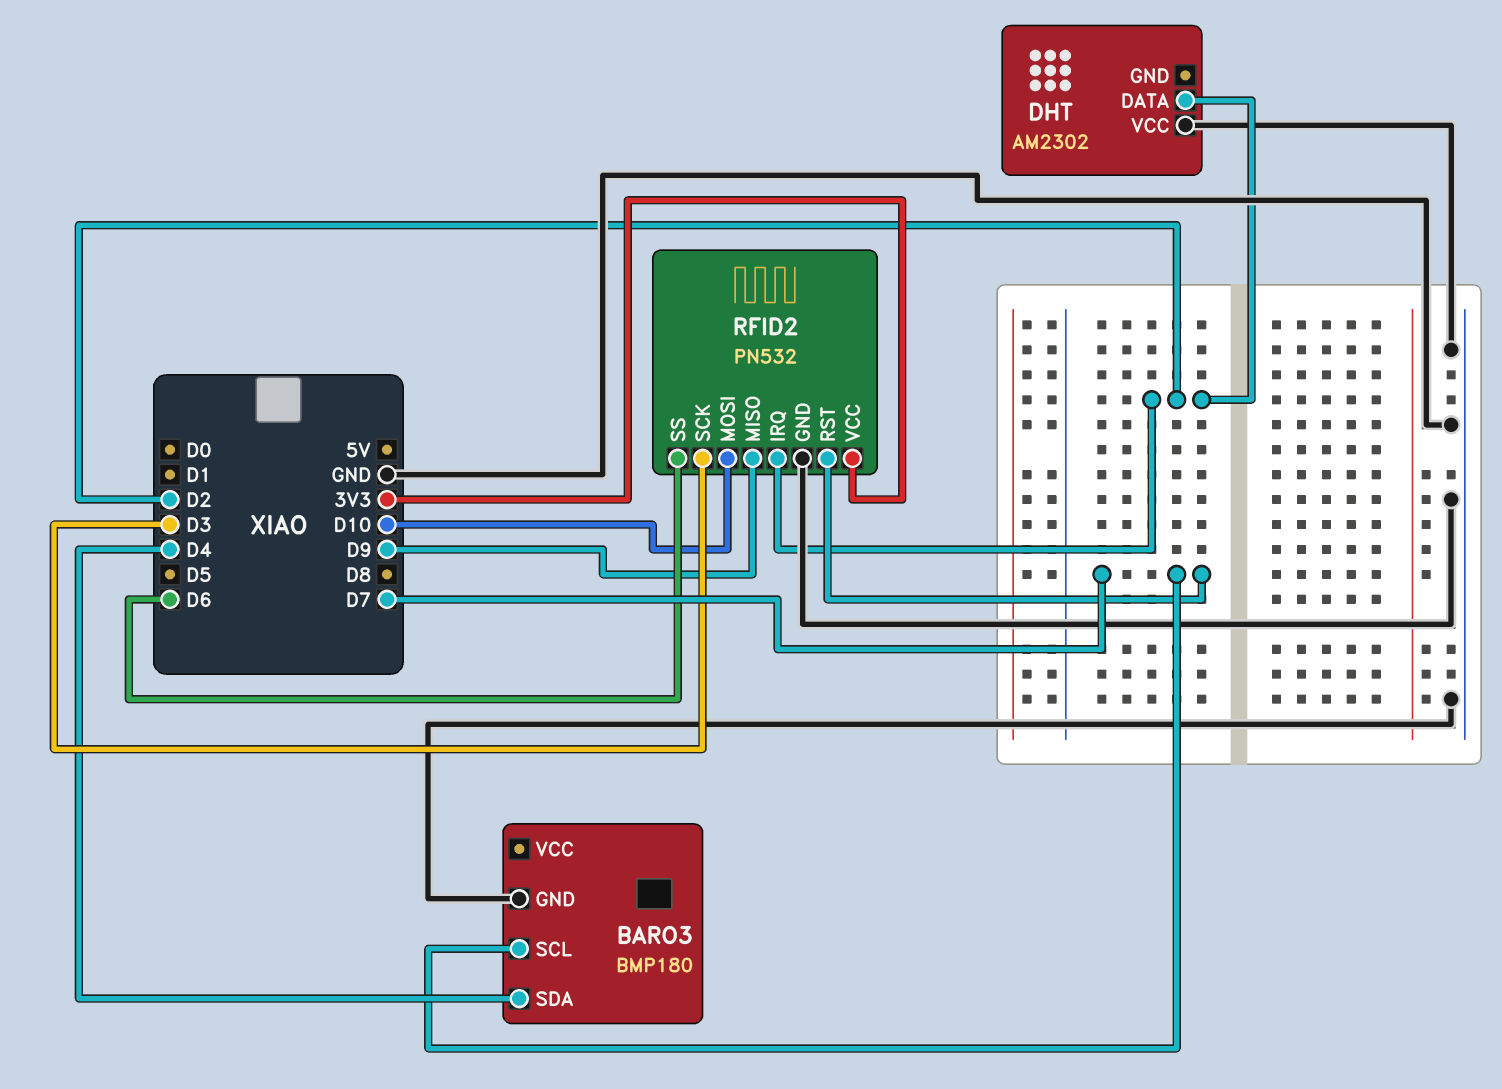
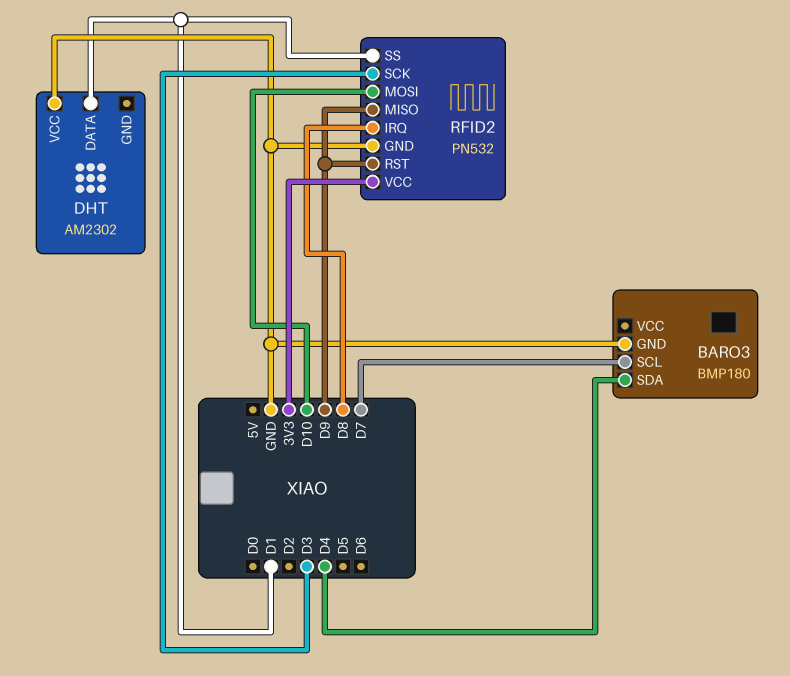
DHT pin DATA: D2 -> D1
RFID2 pin IRQ: D2 -> D8
RFID2 pin RST: D7 -> D9
RFID2 pin SS: D6 -> D1

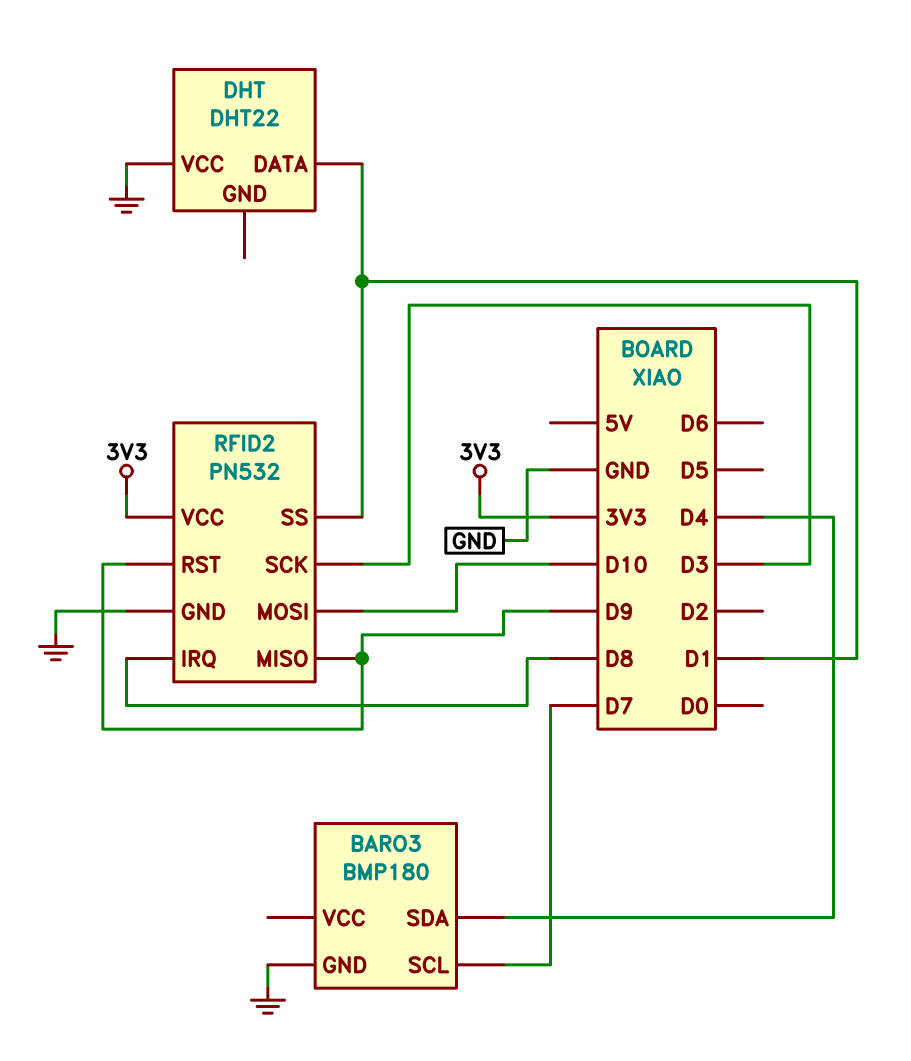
DHT: AM2302 -> DHT22

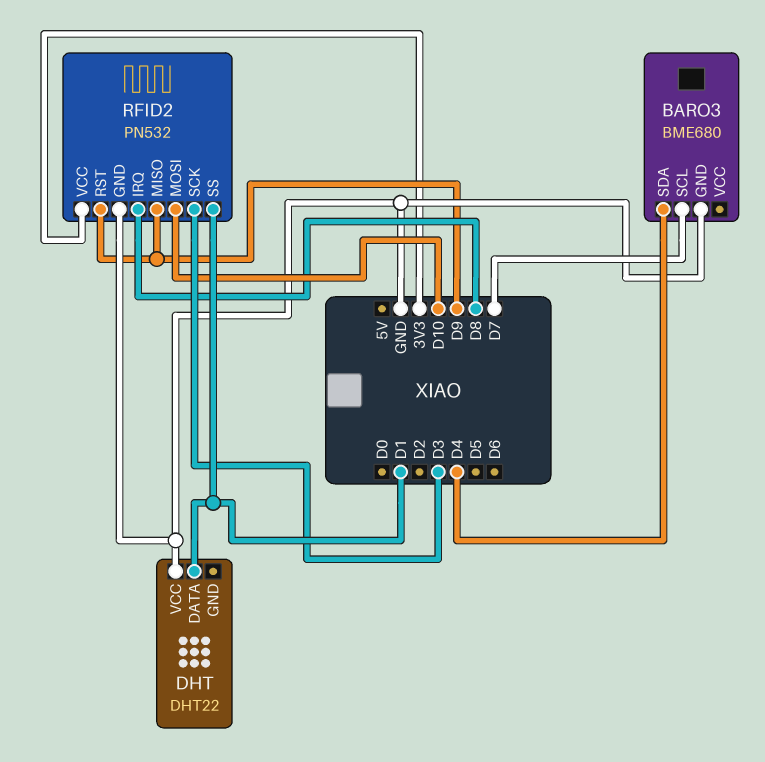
BARO3: BMP180 -> BME680

